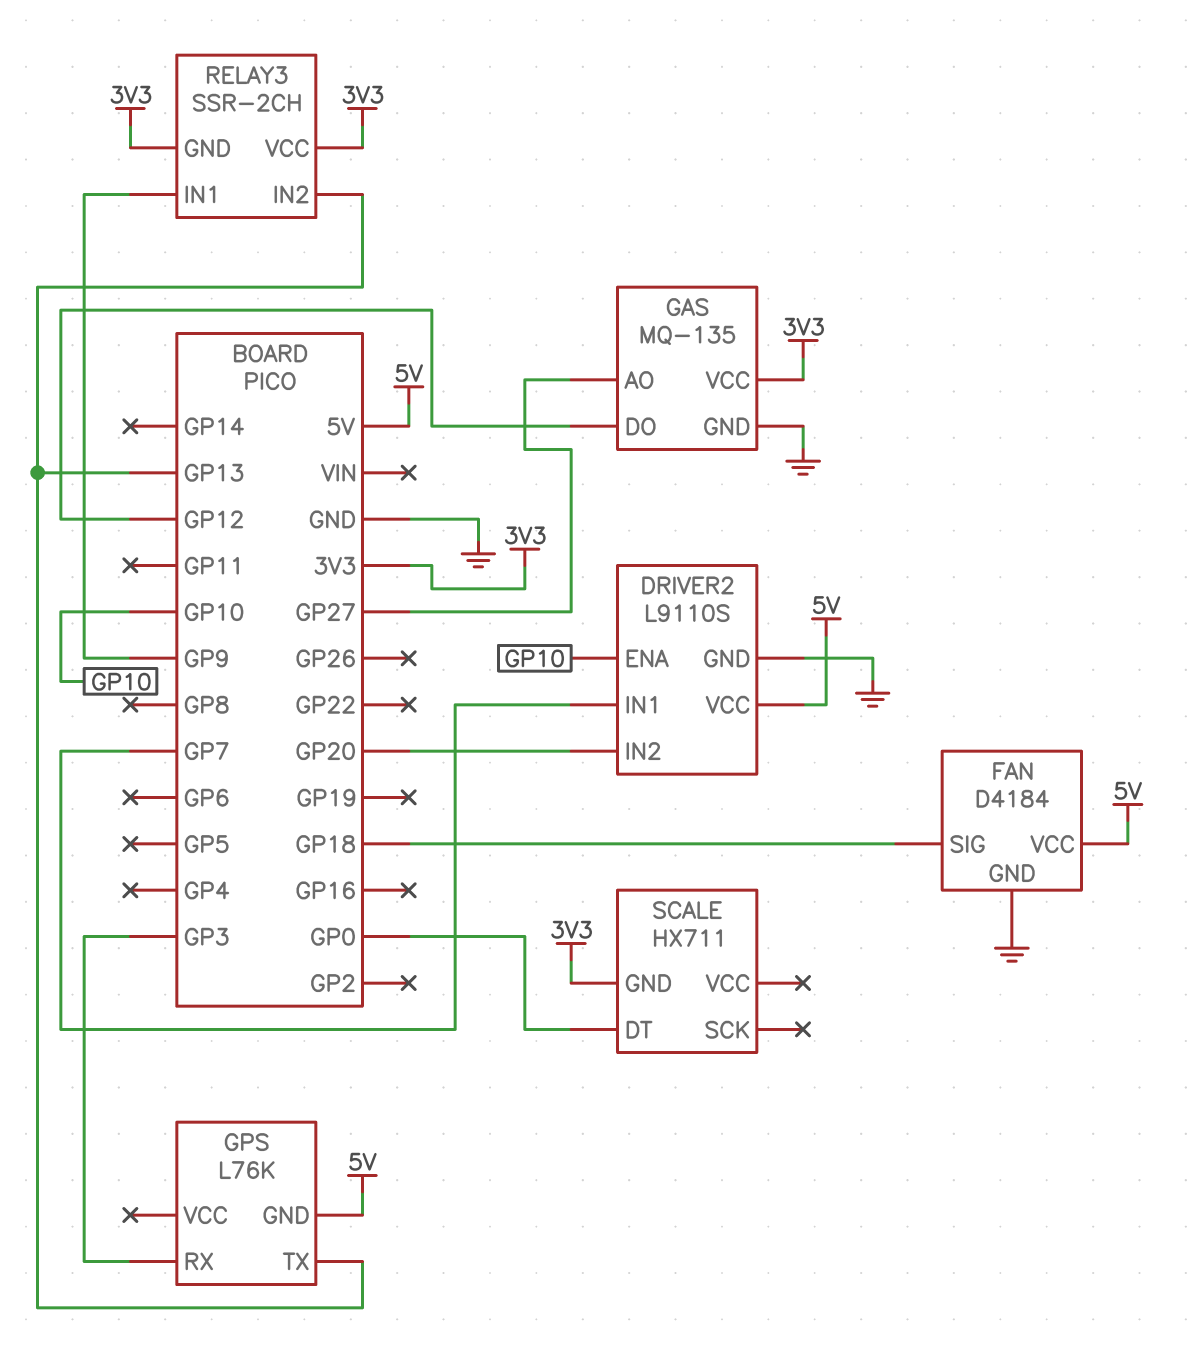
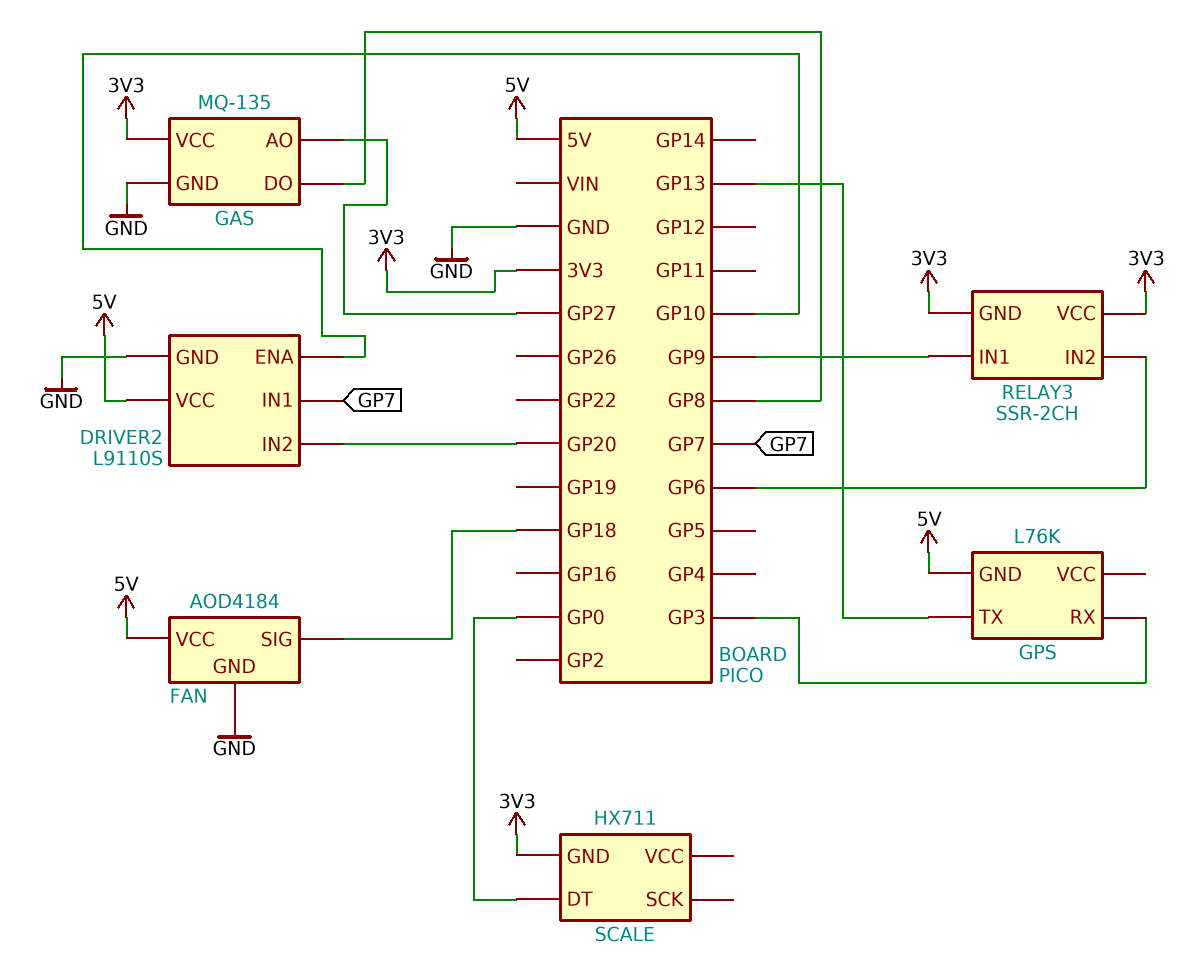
FAN: D4184 -> AOD4184
GAS pin DO: GP12 -> GP8
RELAY3 pin IN2: GP13 -> GP6

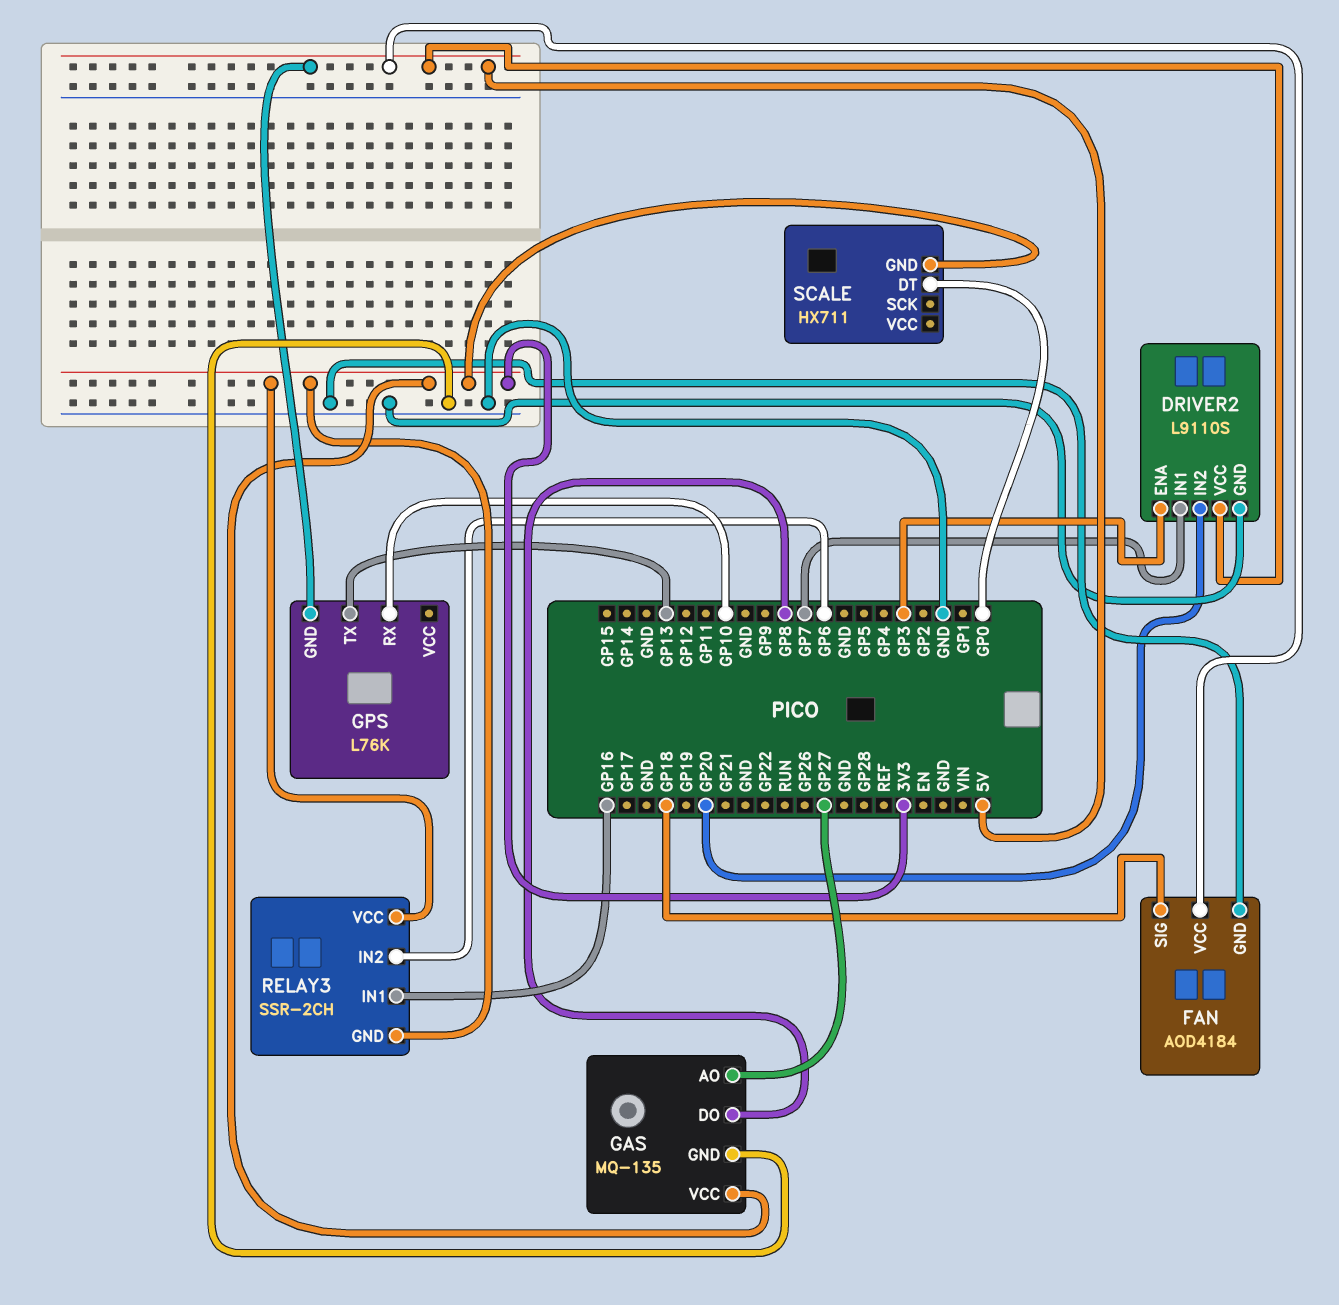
DRIVER2 pin ENA: GP10 -> GP3
GPS pin RX: GP3 -> GP10
RELAY3 pin IN1: GP9 -> GP16

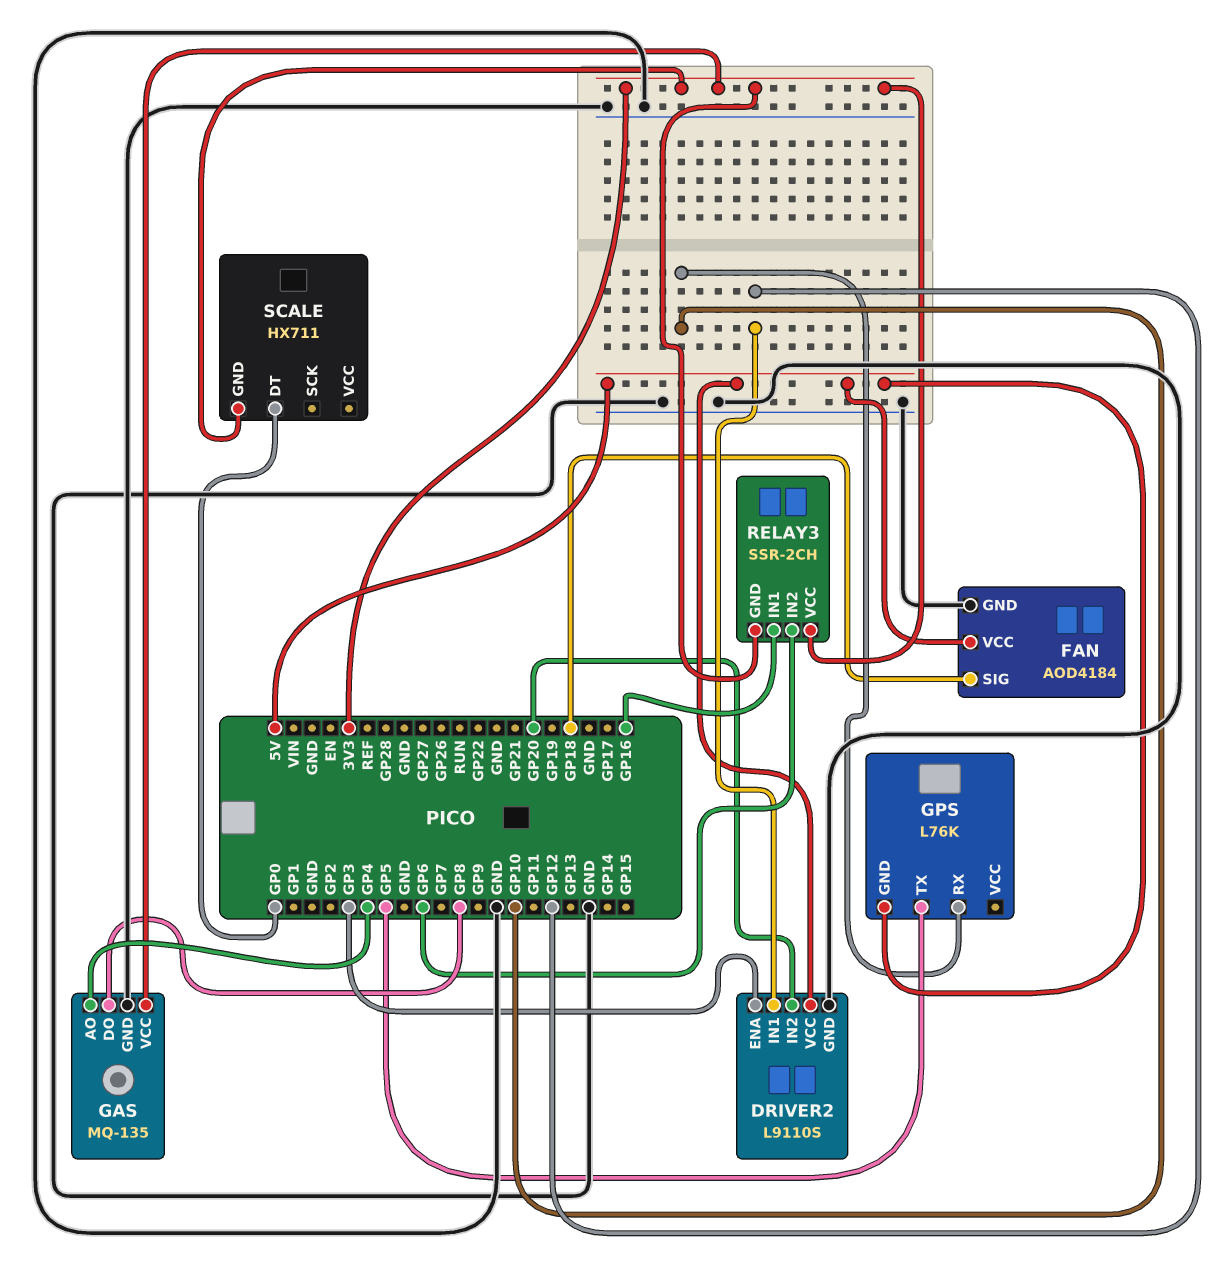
DRIVER2 pin IN1: GP7 -> GP12
GAS pin AO: GP27 -> GP4
GPS pin TX: GP13 -> GP5

